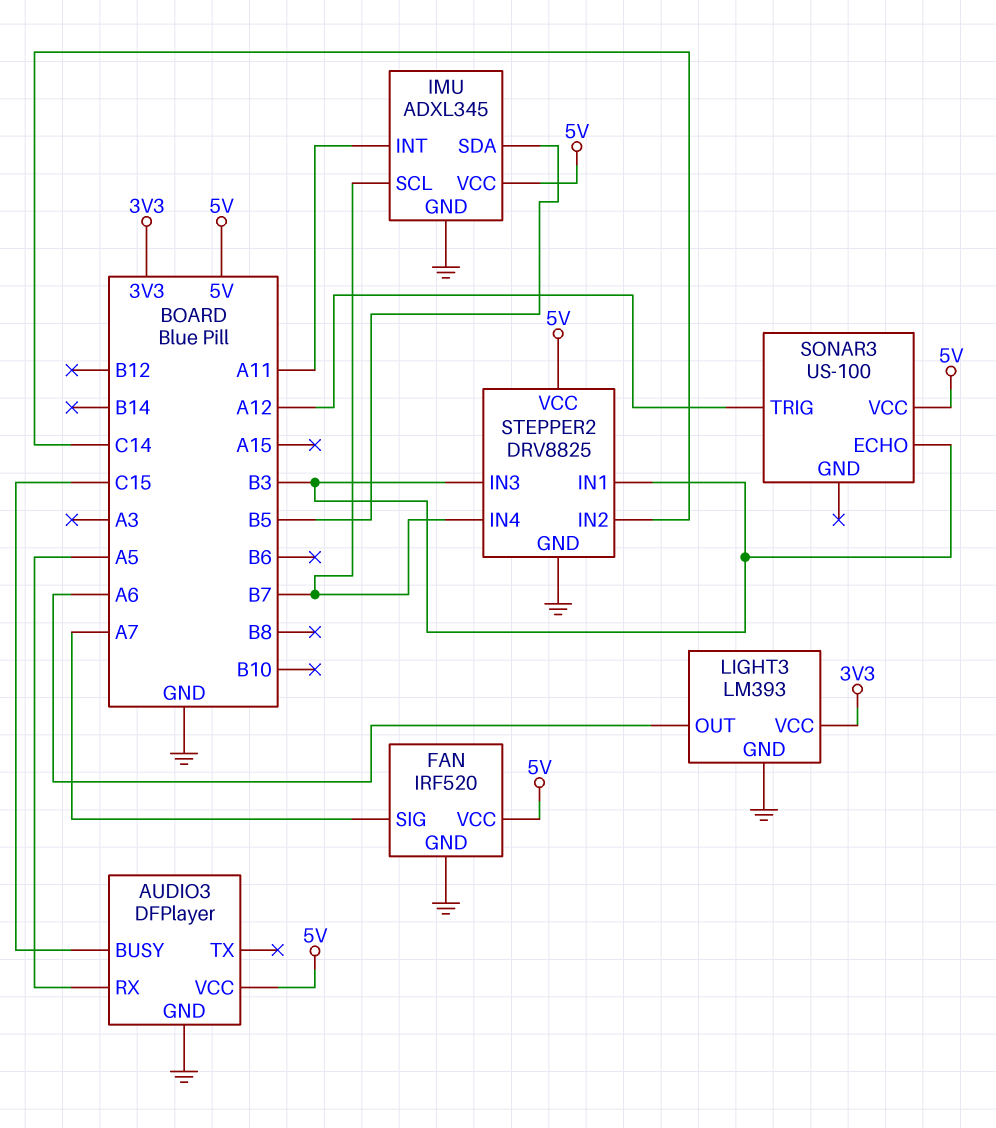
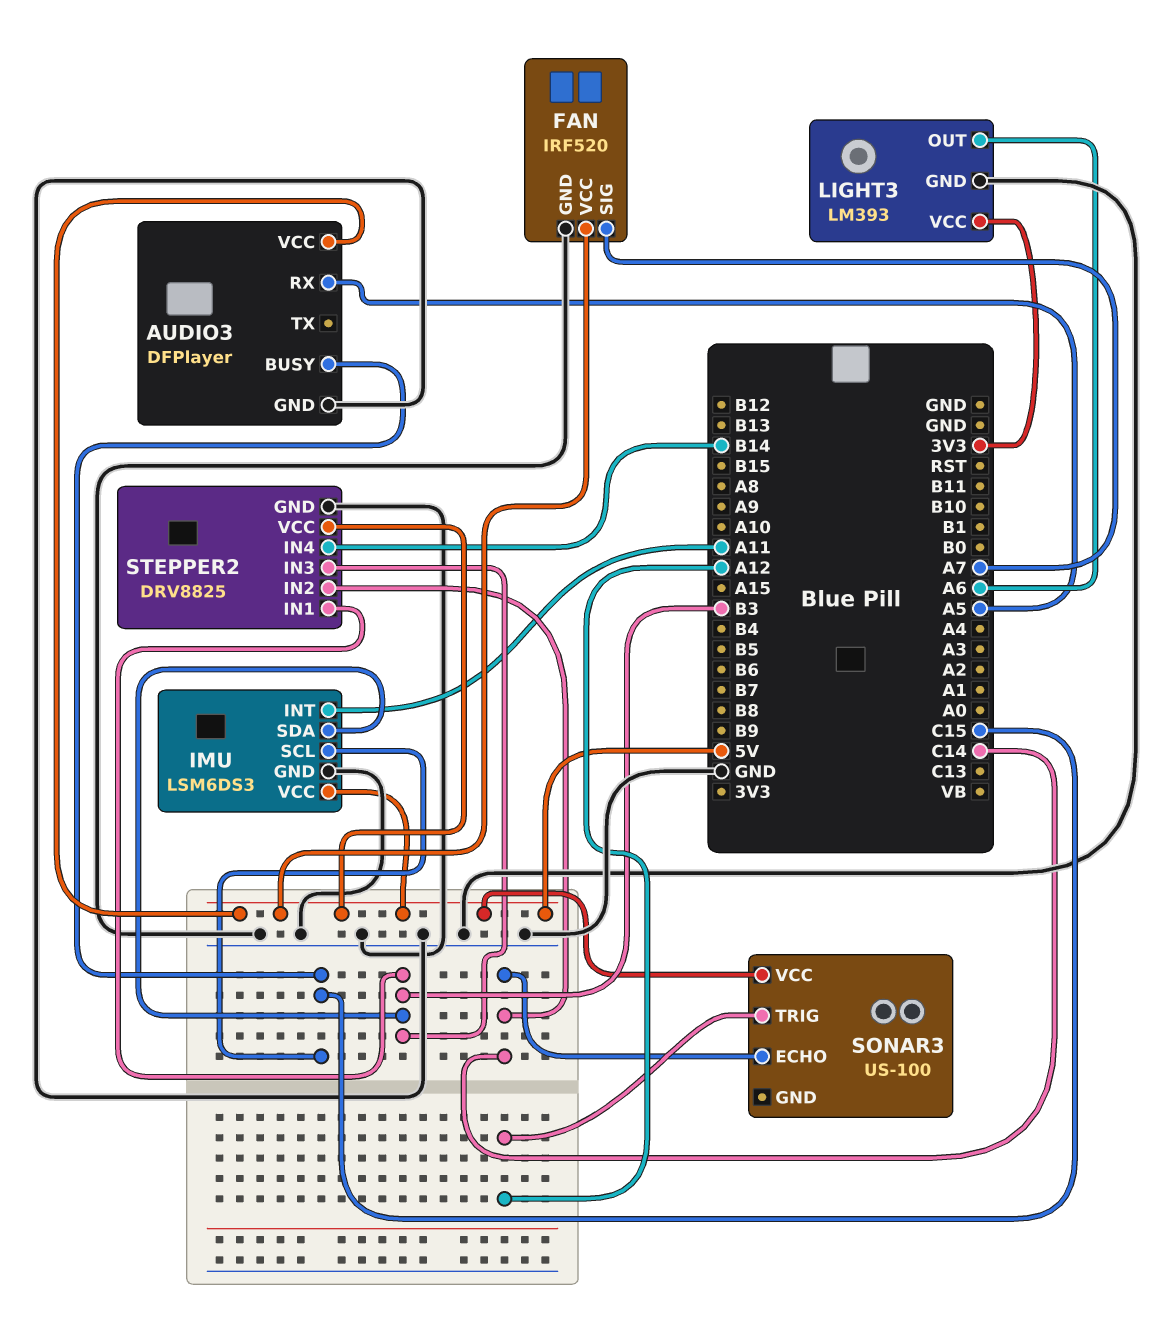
IMU: ADXL345 -> LSM6DS3
IMU pin SCL: B7 -> C15
IMU pin SDA: B5 -> B3
SONAR3 pin ECHO: B3 -> C14
STEPPER2 pin IN4: B7 -> B14

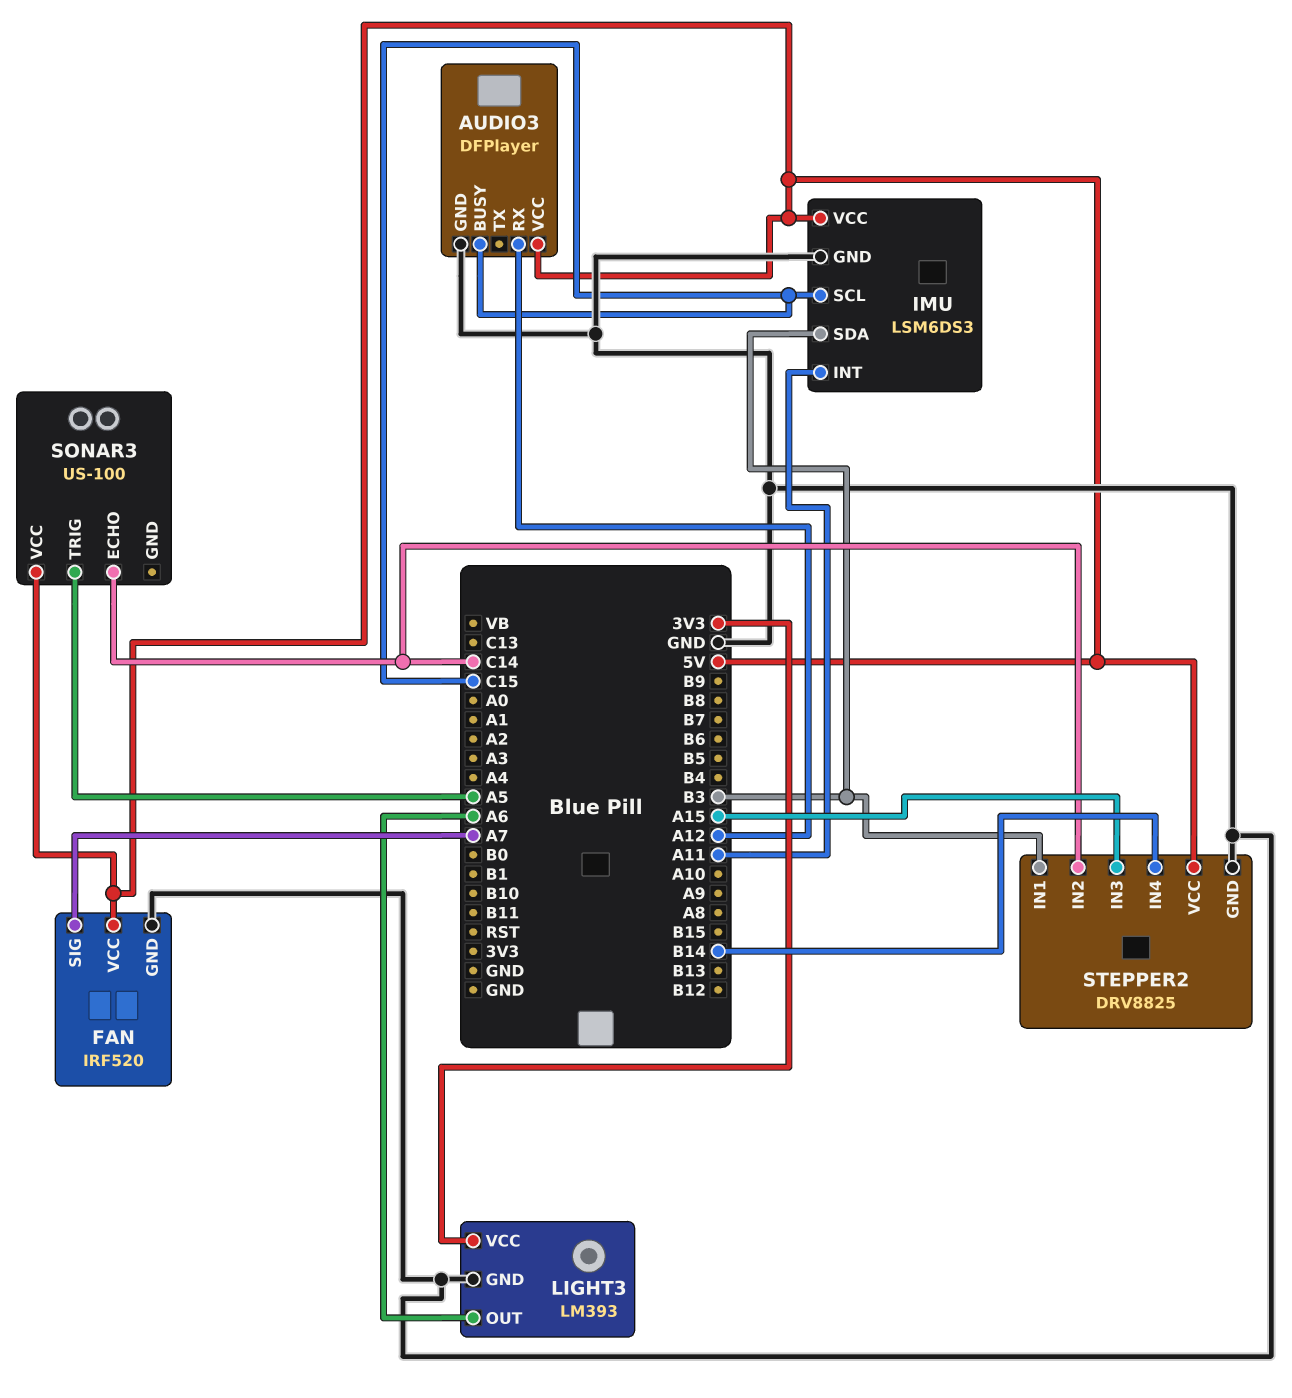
AUDIO3 pin RX: A5 -> A12
SONAR3 pin TRIG: A12 -> A5
STEPPER2 pin IN3: B3 -> A15

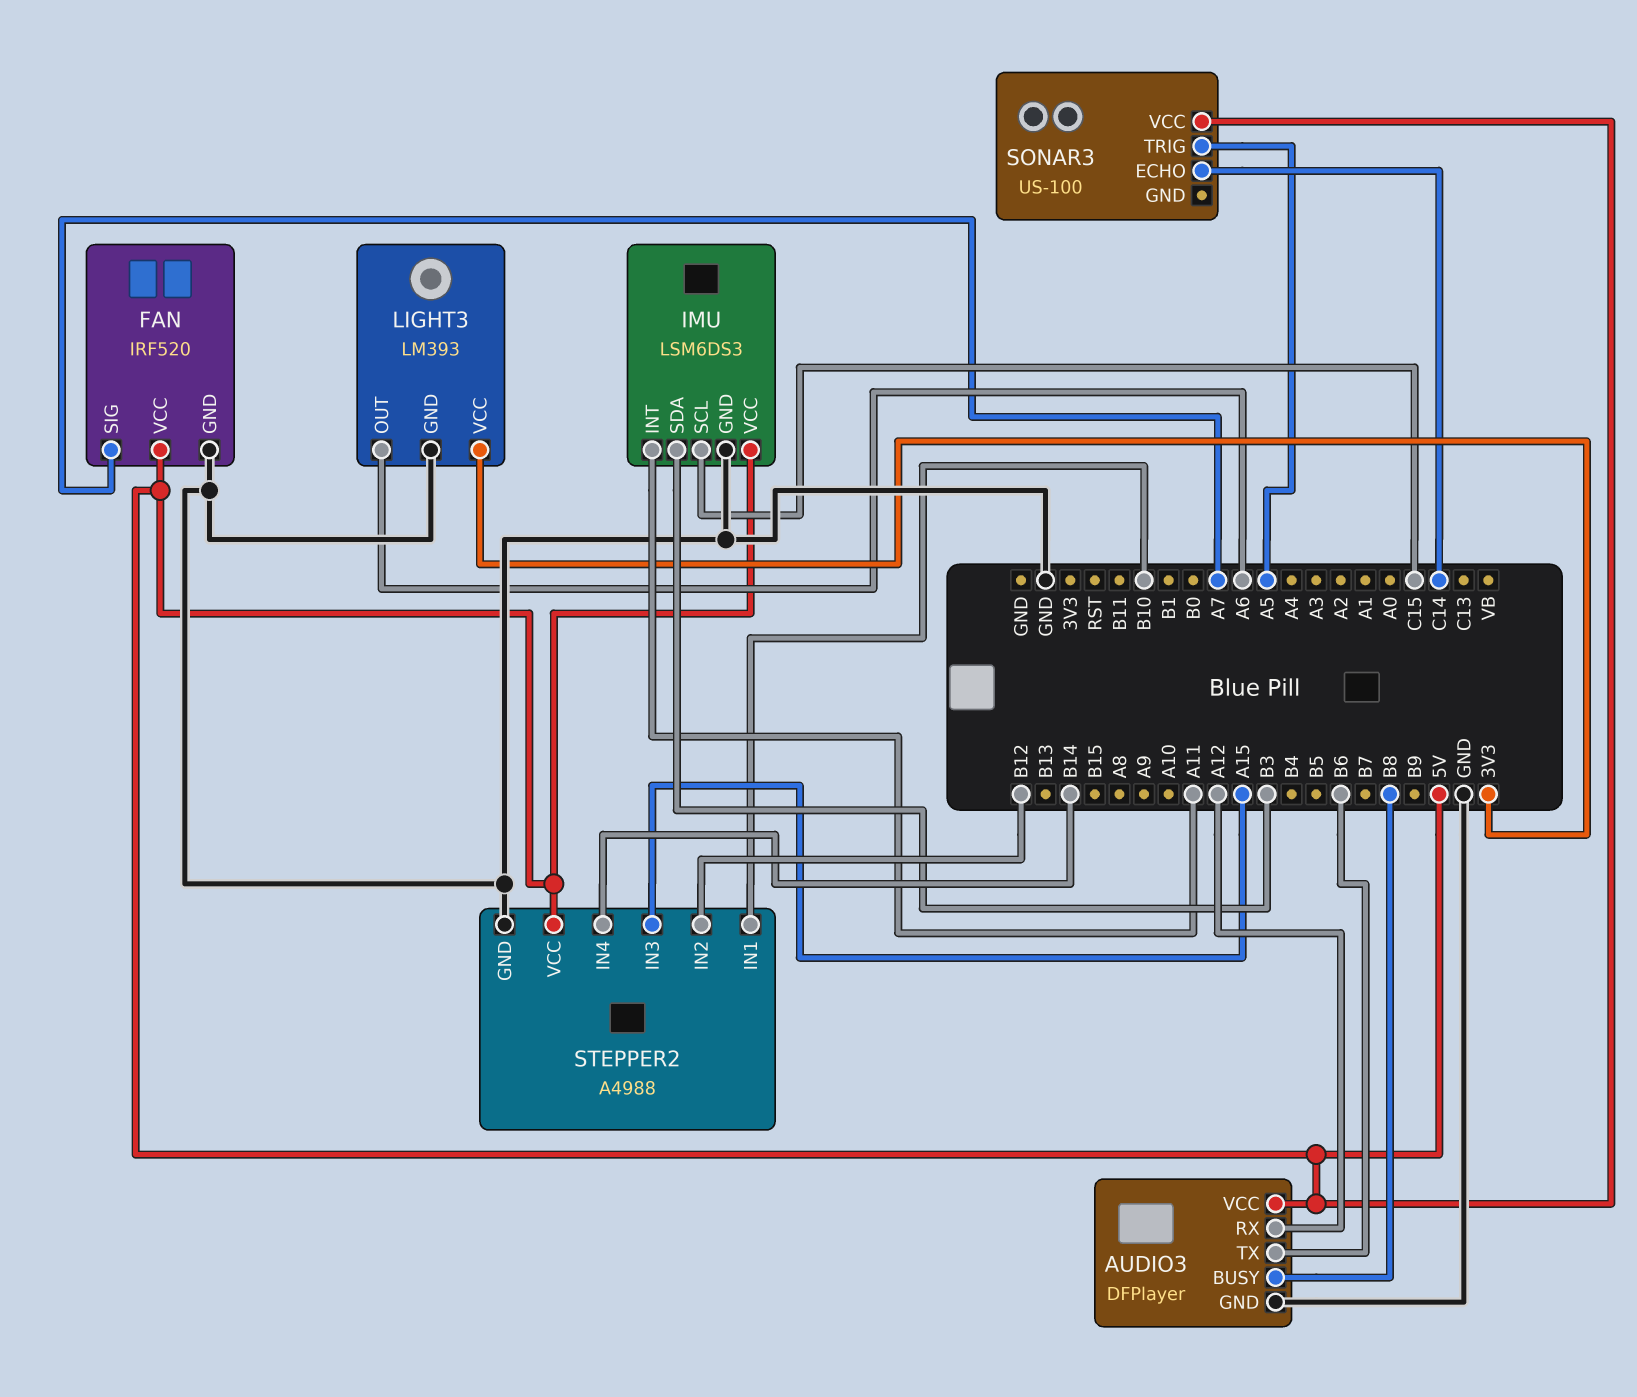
AUDIO3 pin BUSY: C15 -> B8
AUDIO3 pin TX: none -> B6
STEPPER2: DRV8825 -> A4988
STEPPER2 pin IN1: B3 -> B10
STEPPER2 pin IN2: C14 -> B12

